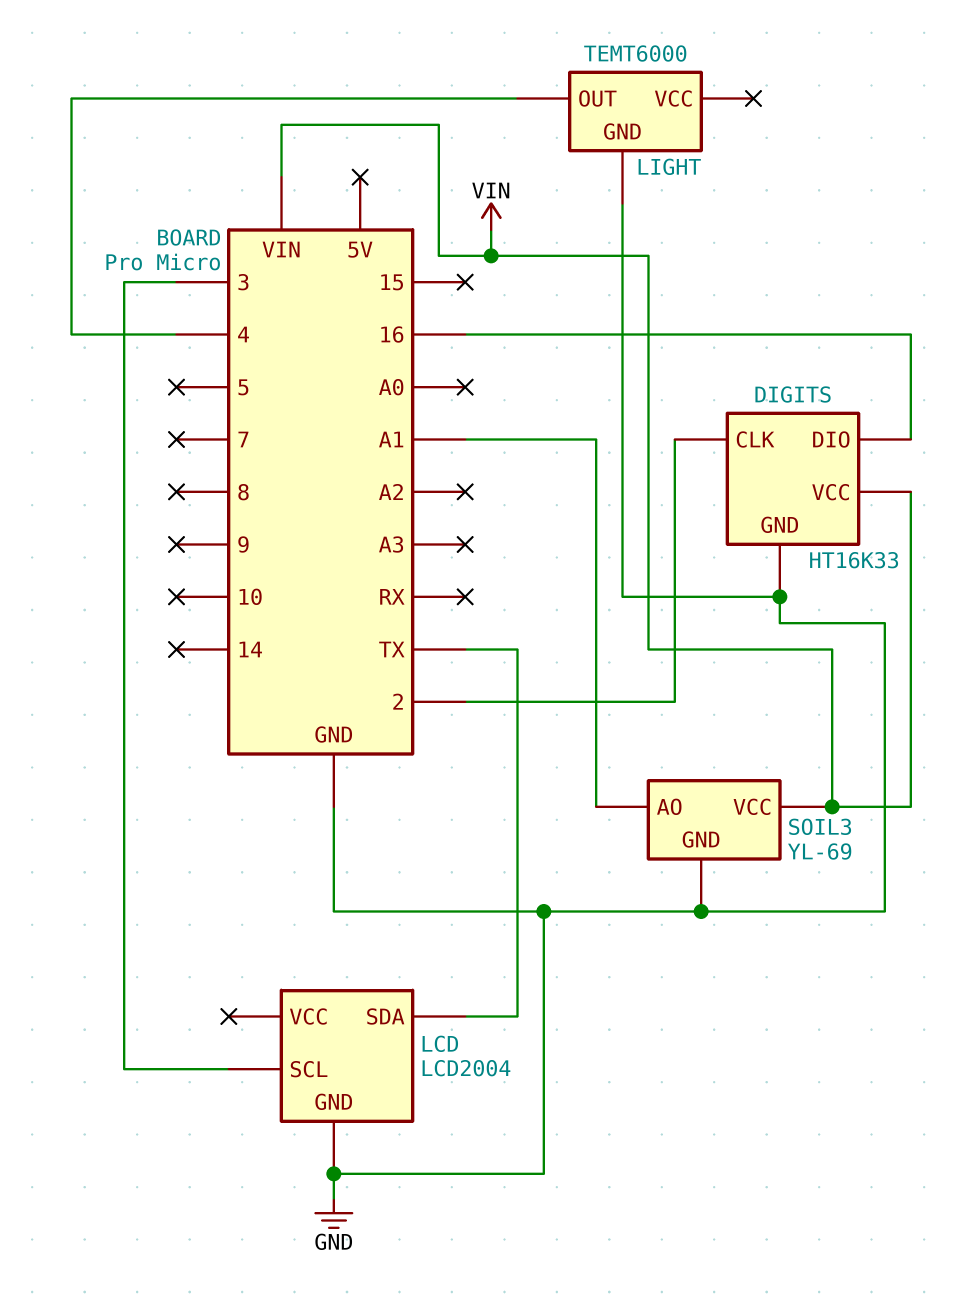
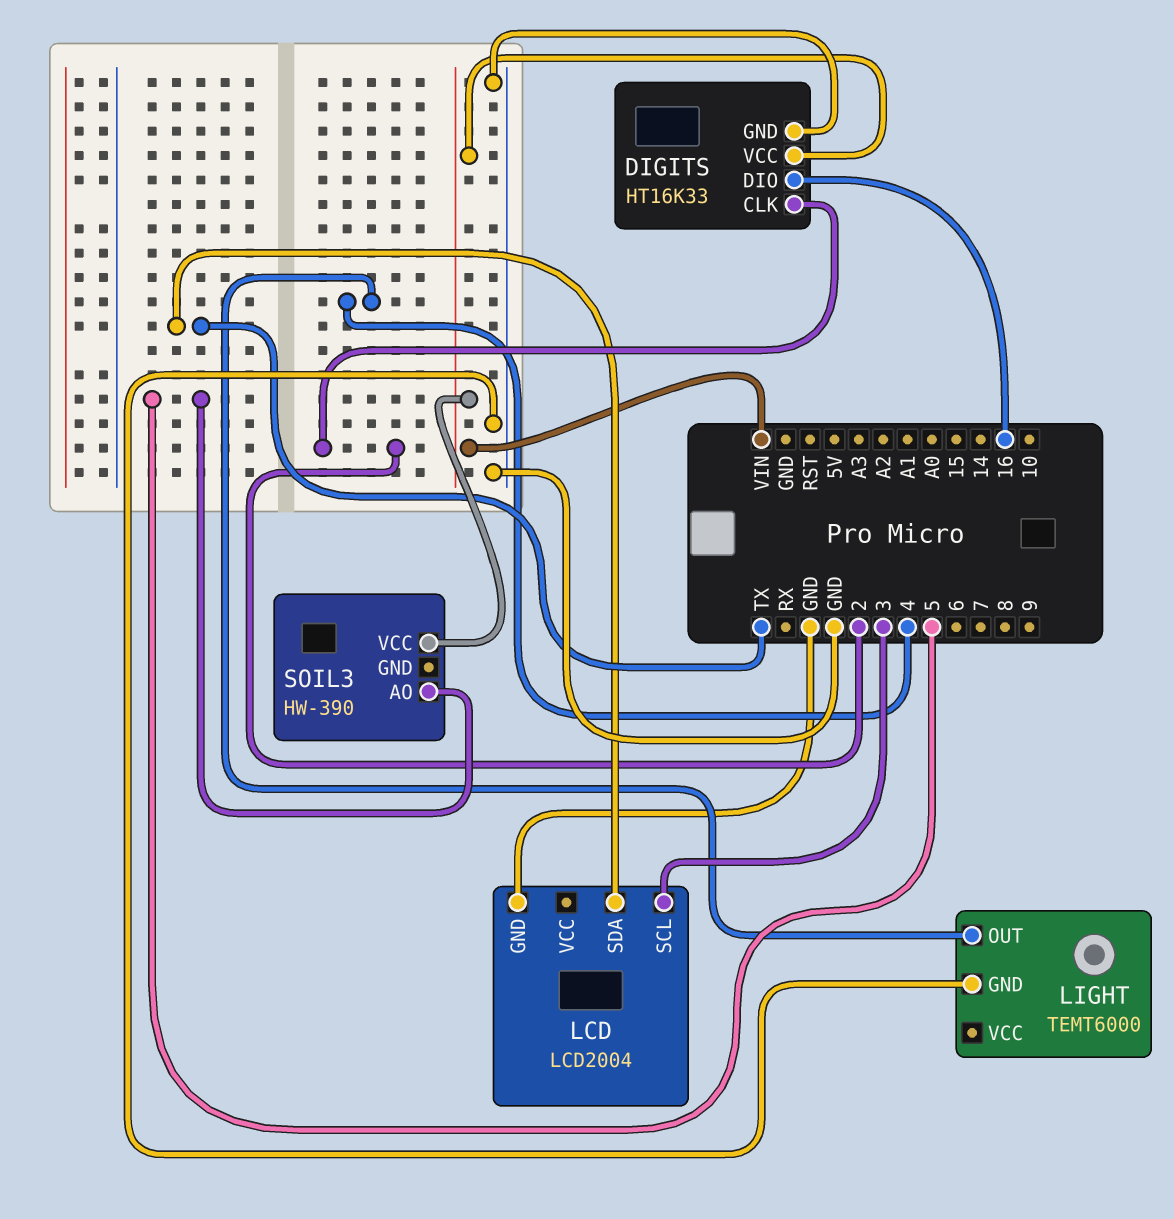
SOIL3: YL-69 -> HW-390
SOIL3 pin AO: A1 -> 5
SOIL3 pin GND: GND -> none

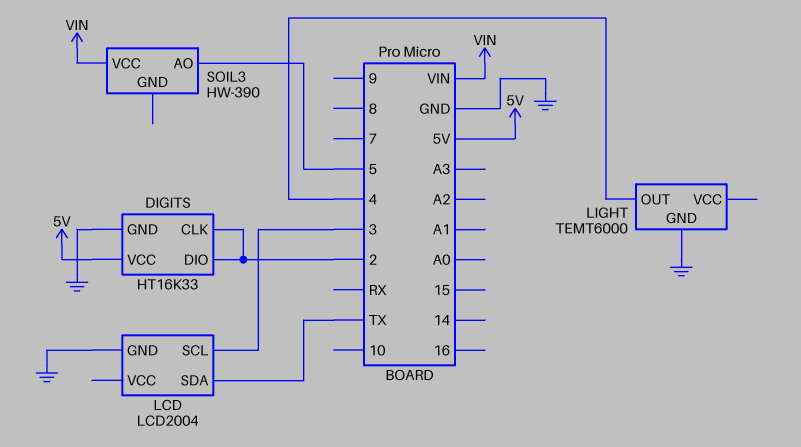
DIGITS pin DIO: 16 -> 2
DIGITS pin VCC: VIN -> 5V

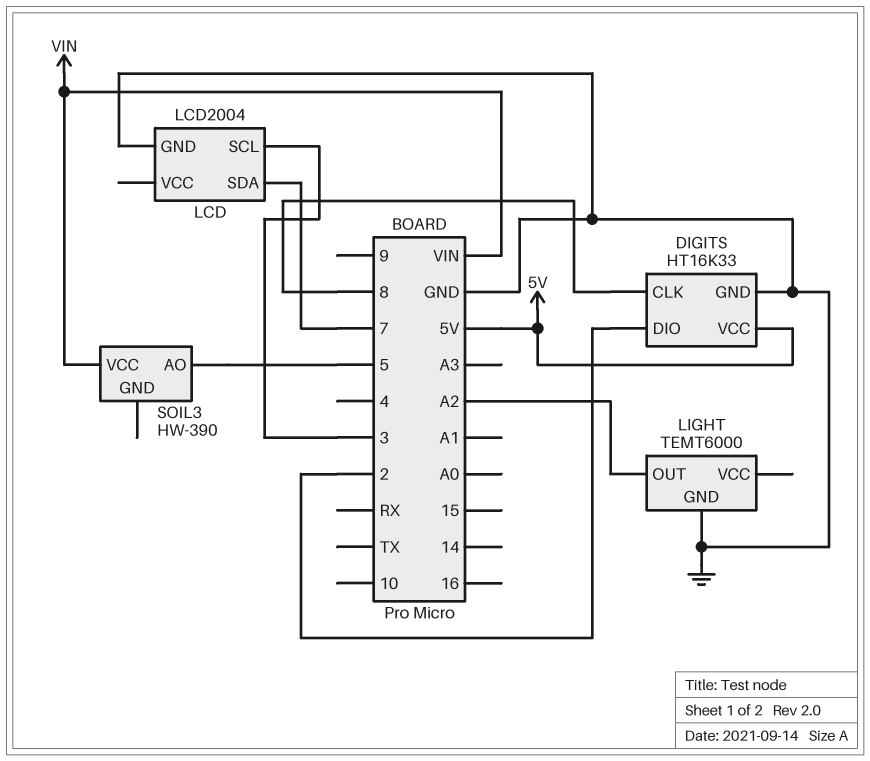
DIGITS pin CLK: 2 -> 8
LCD pin SDA: TX -> 7
LIGHT pin OUT: 4 -> A2

